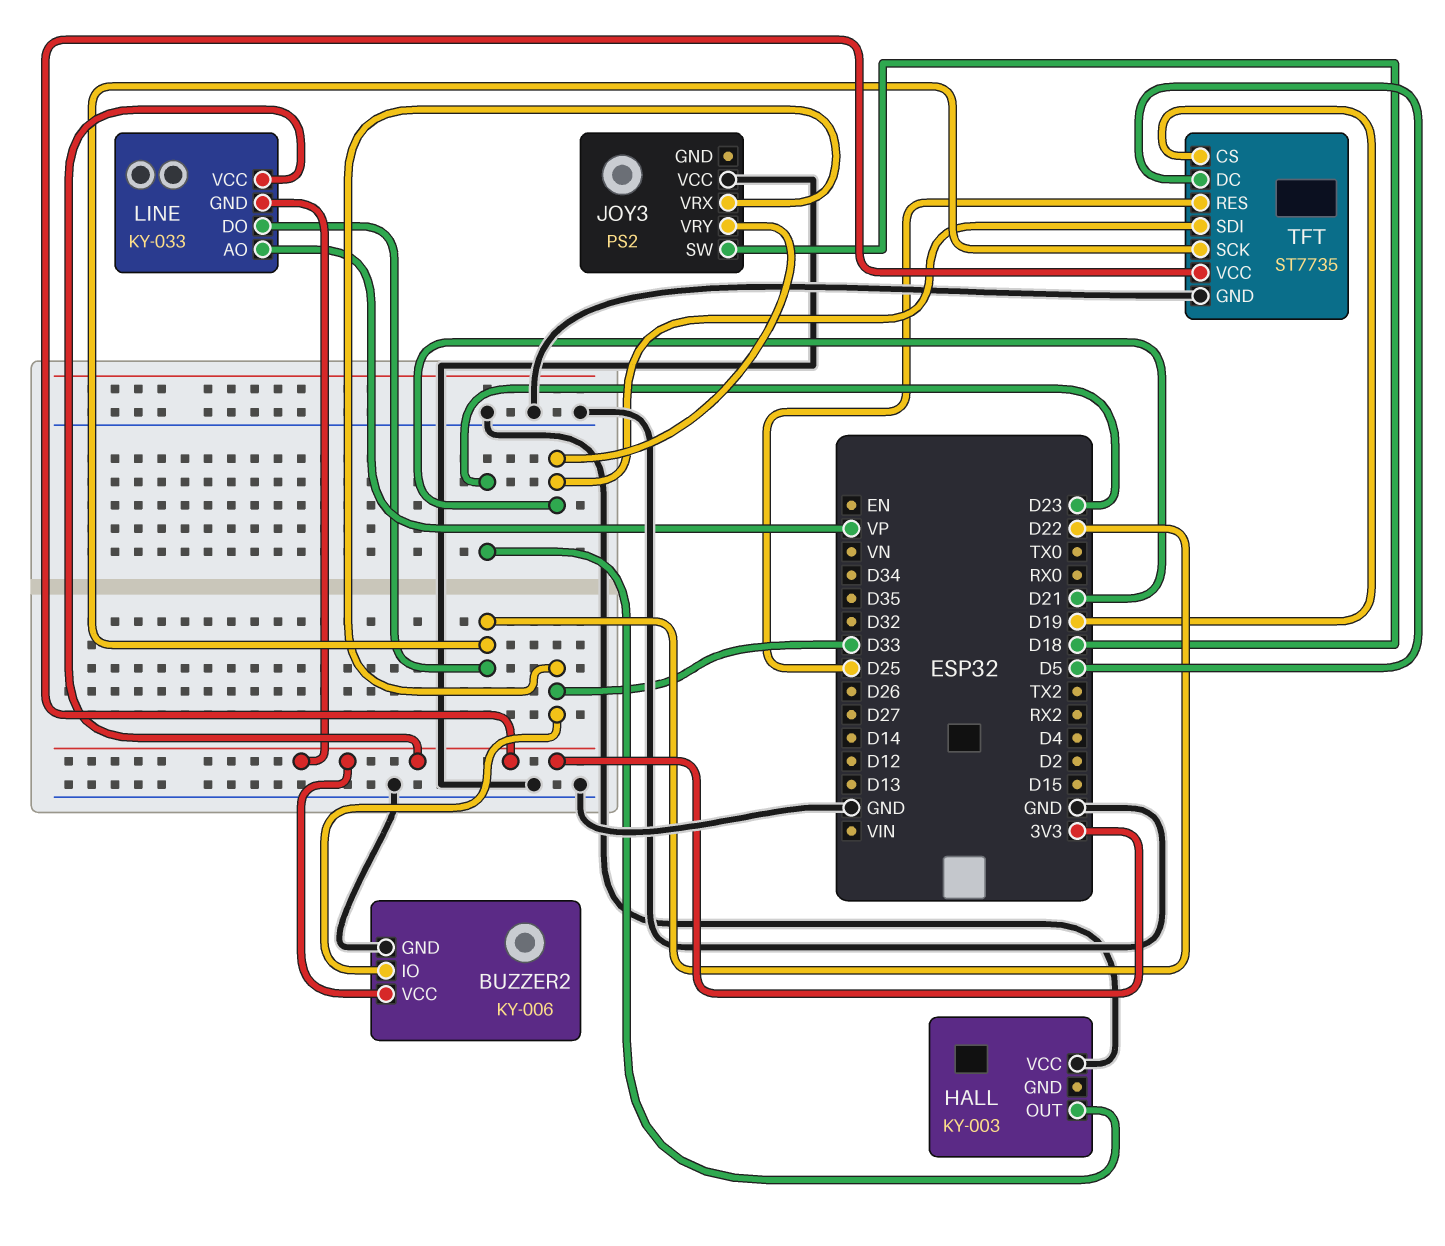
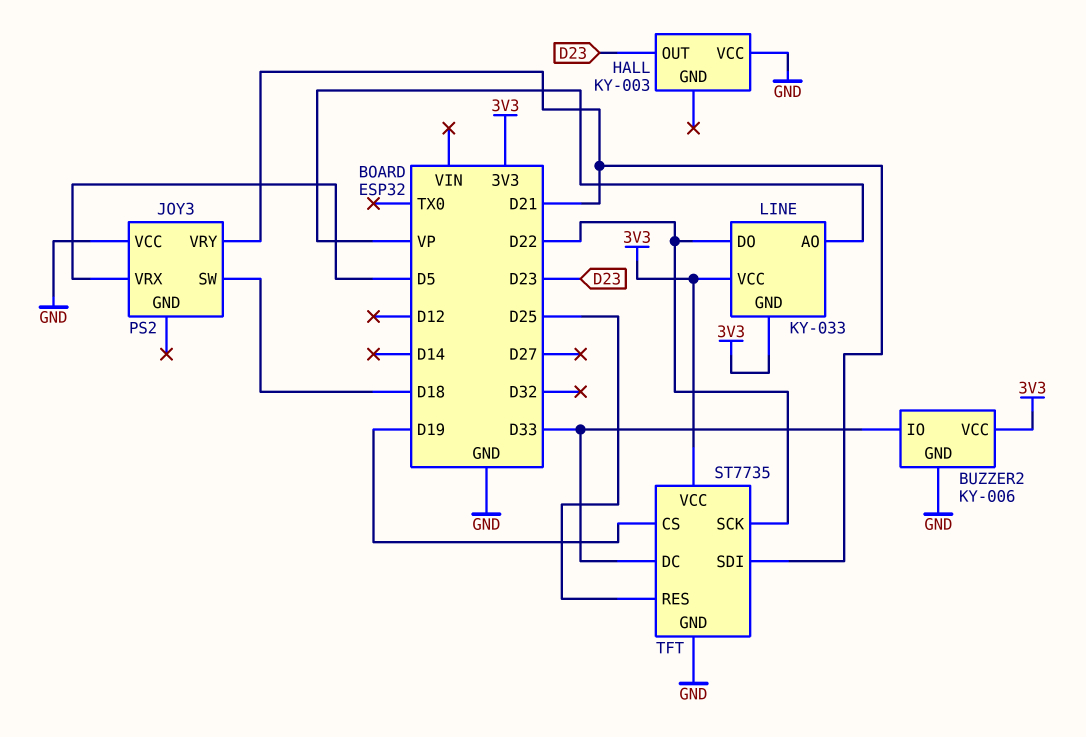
JOY3 pin VRX: D33 -> D5
TFT pin DC: D5 -> D33

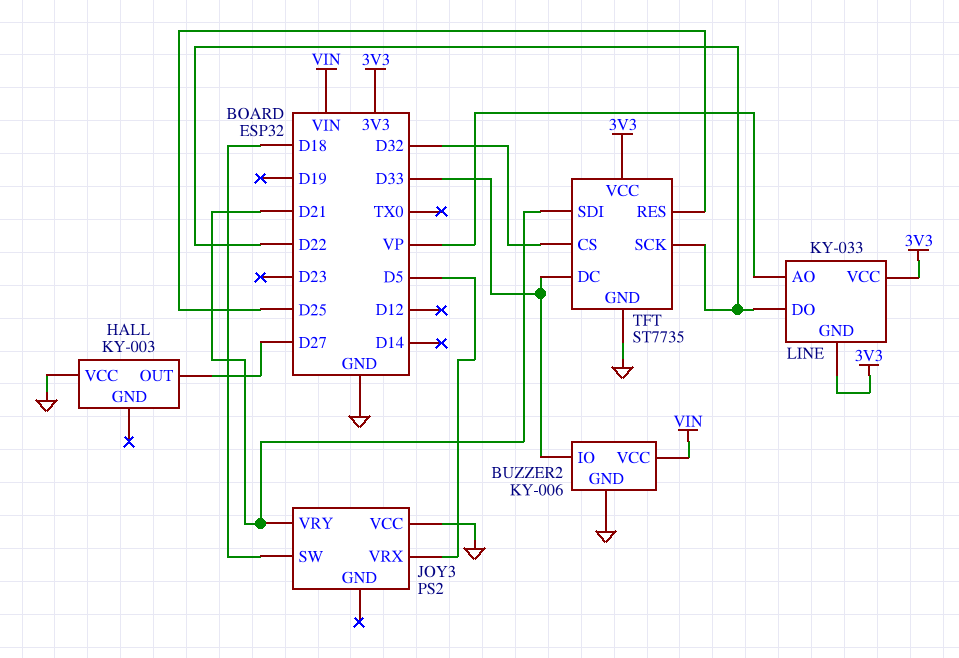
BUZZER2 pin VCC: 3V3 -> VIN
HALL pin OUT: D23 -> D27
TFT pin CS: D19 -> D32

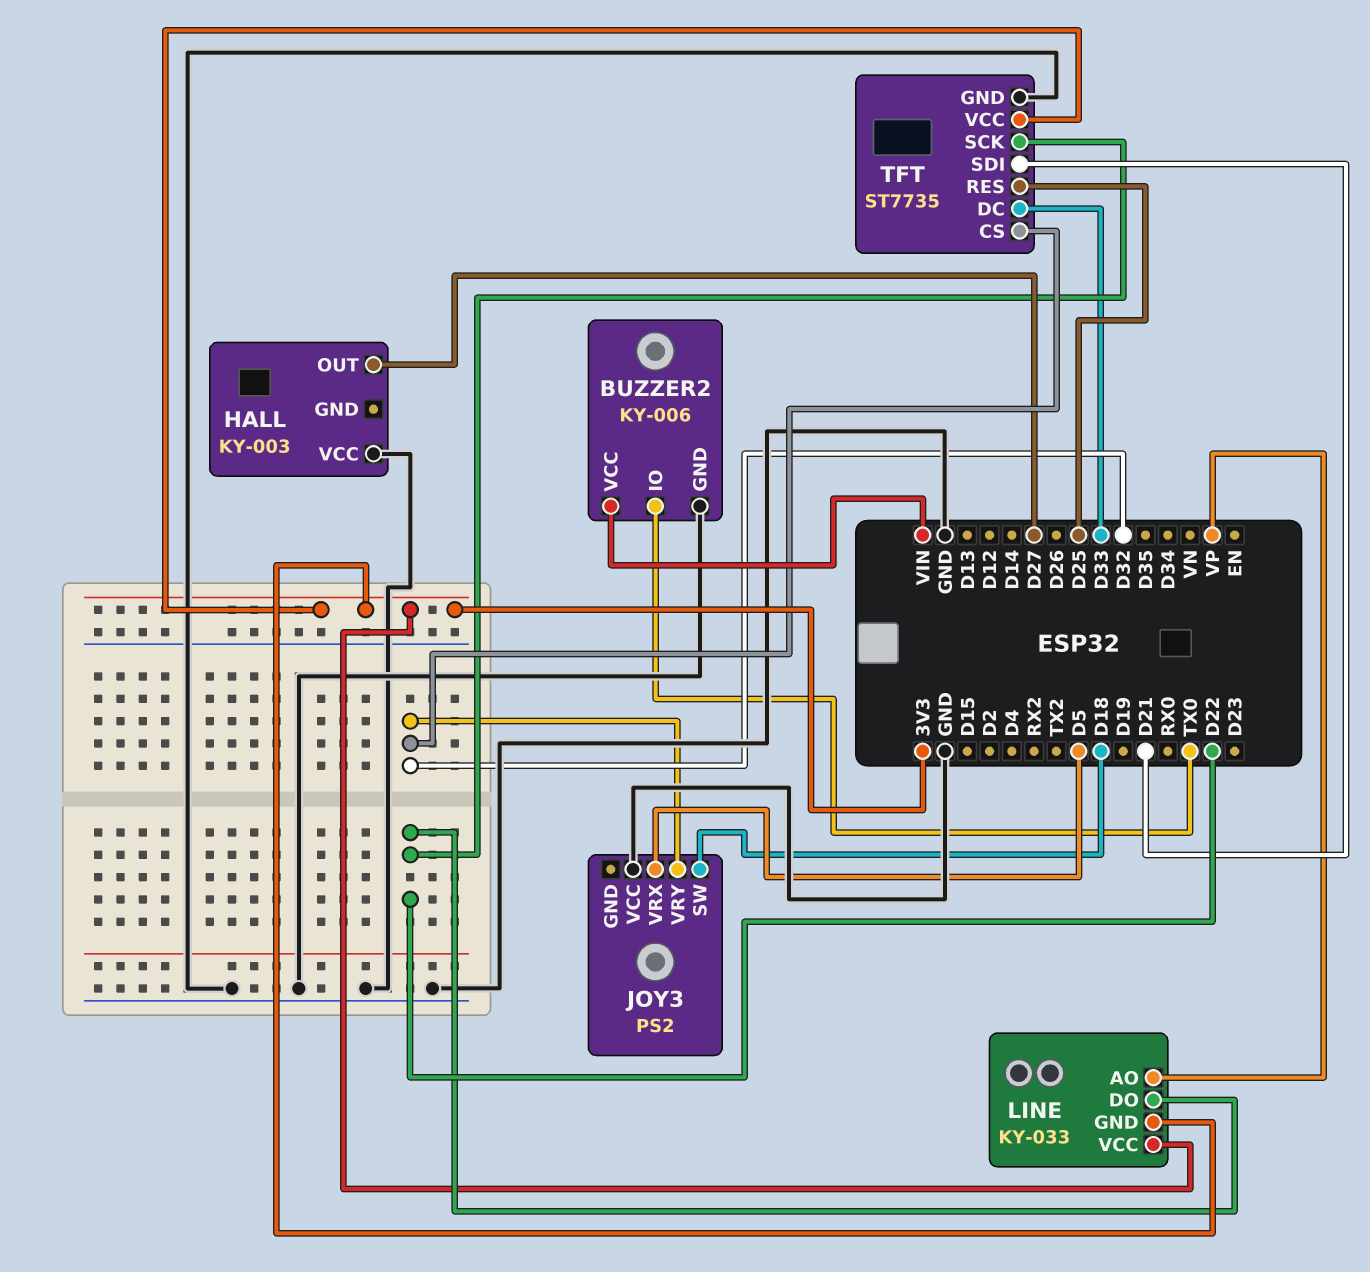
BUZZER2 pin IO: D33 -> TX0
JOY3 pin VRY: D21 -> D32

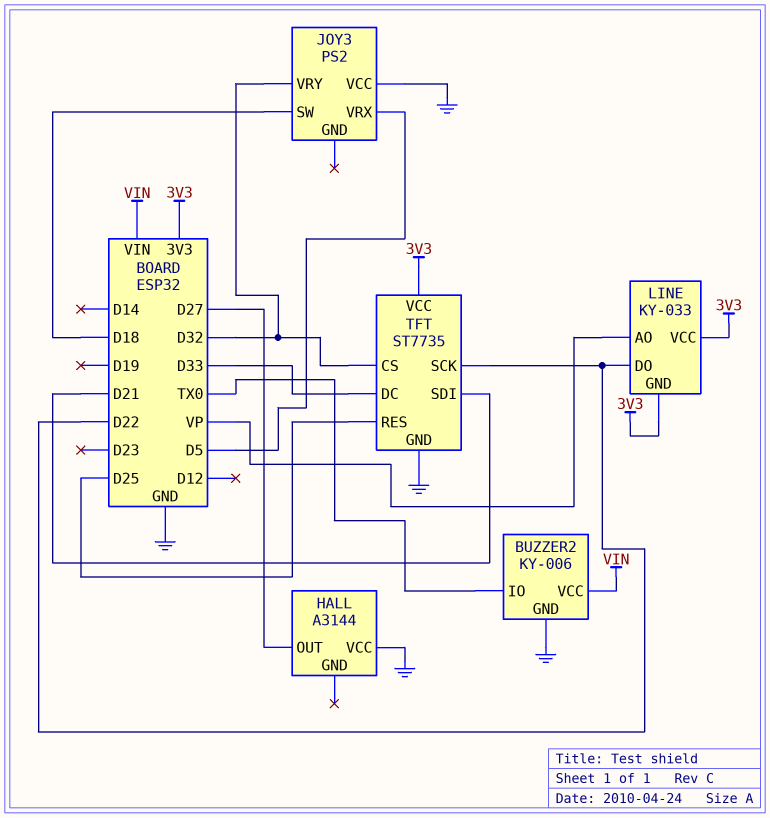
HALL: KY-003 -> A3144

